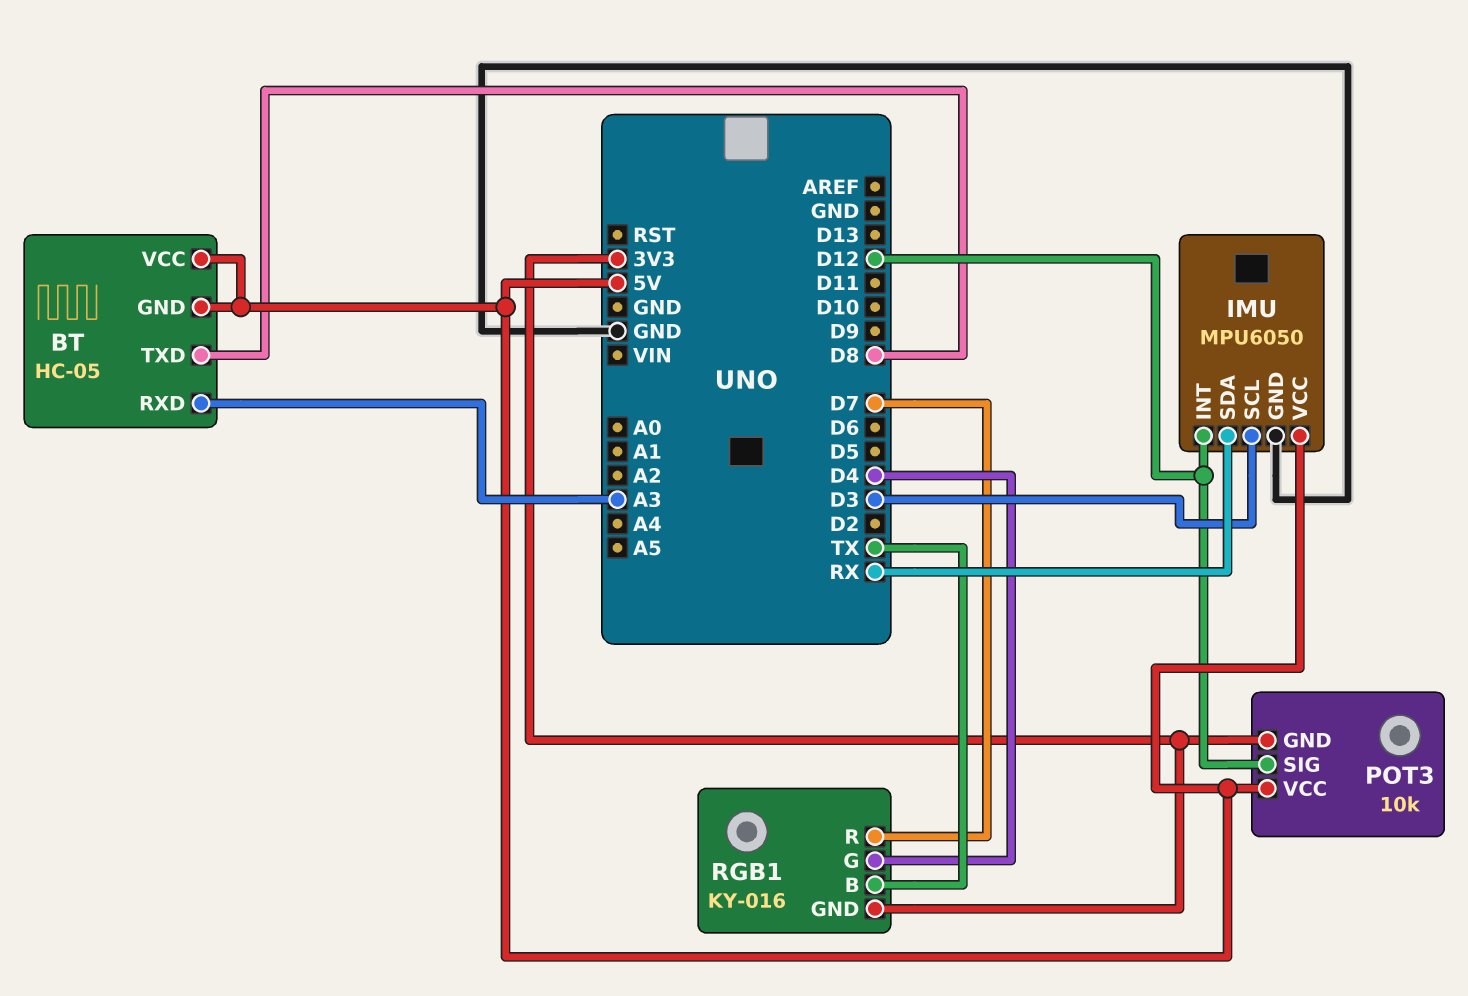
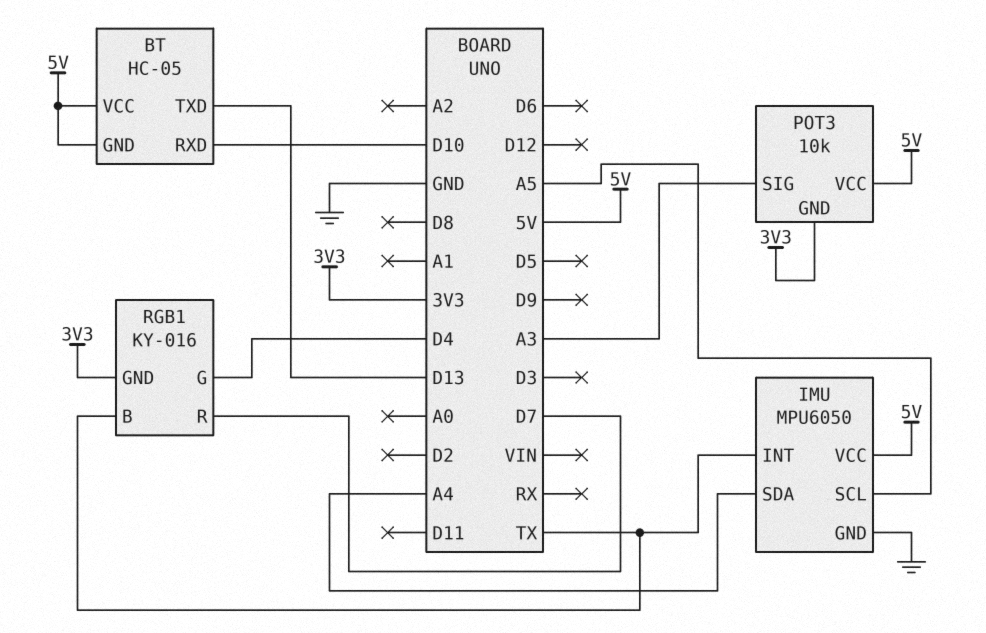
BT pin RXD: A3 -> D10
BT pin TXD: D8 -> D13
IMU pin INT: D12 -> TX
IMU pin SCL: D3 -> A5
IMU pin SDA: RX -> A4
POT3 pin SIG: D12 -> A3

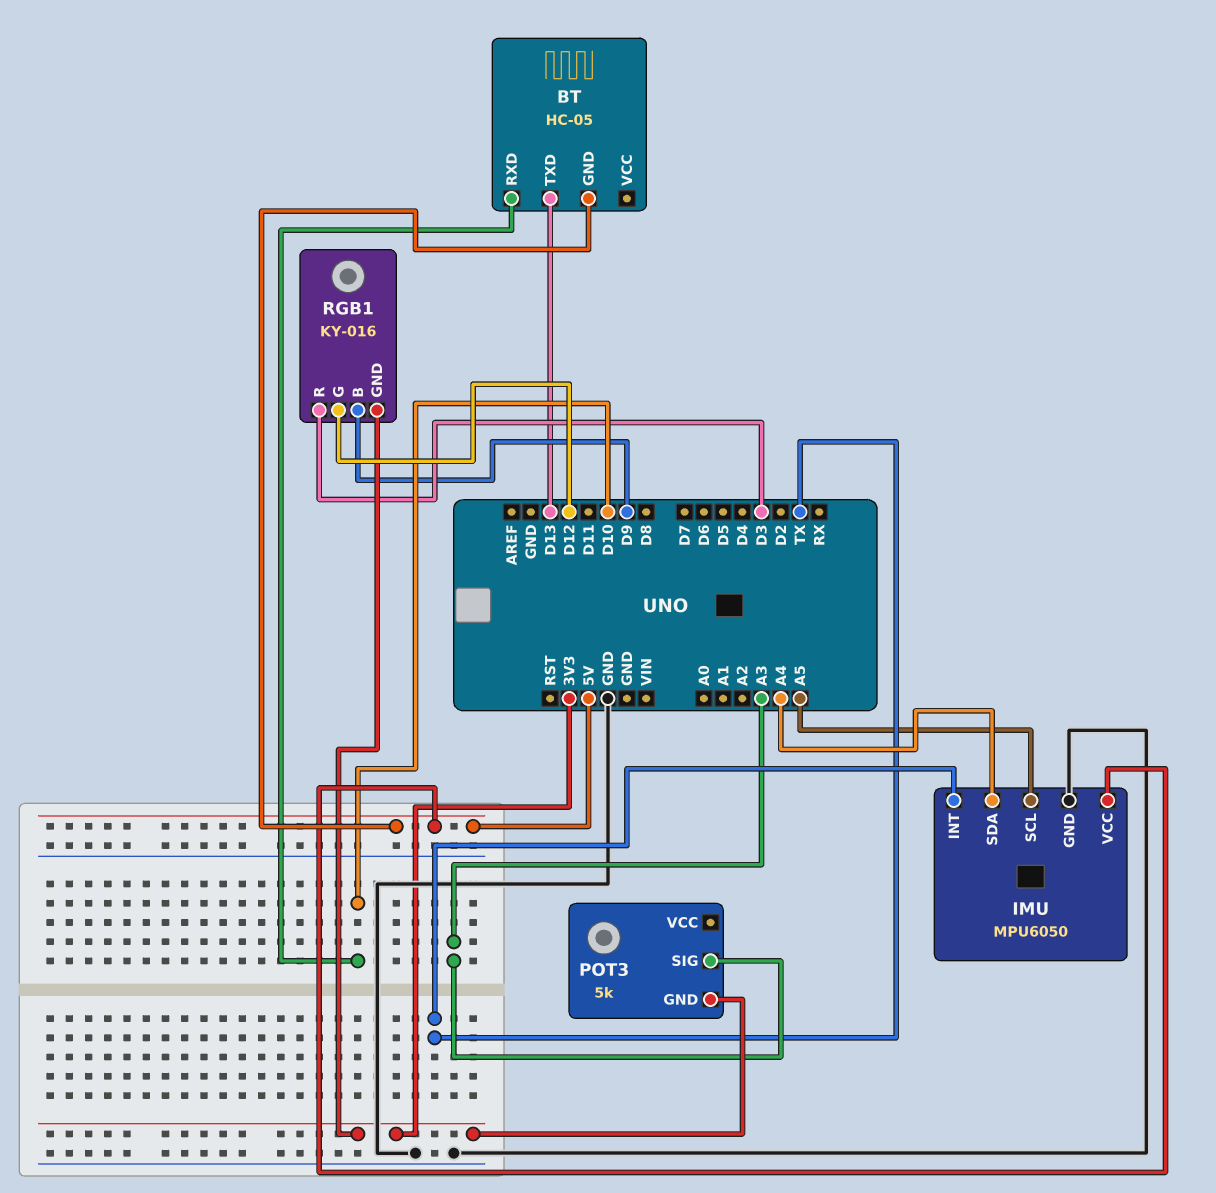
BT pin VCC: 5V -> none
POT3: 10k -> 5k
POT3 pin VCC: 5V -> none
RGB1 pin B: TX -> D9
RGB1 pin G: D4 -> D12
RGB1 pin R: D7 -> D3

